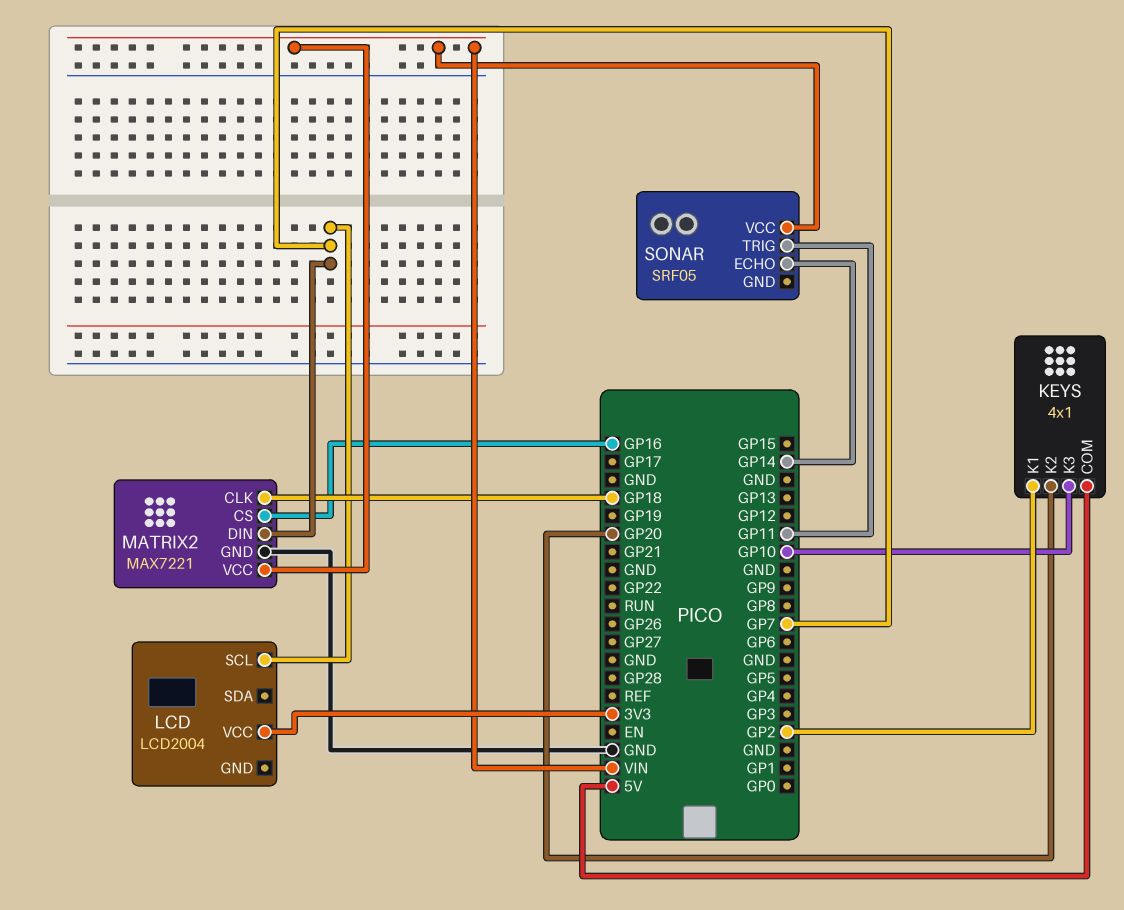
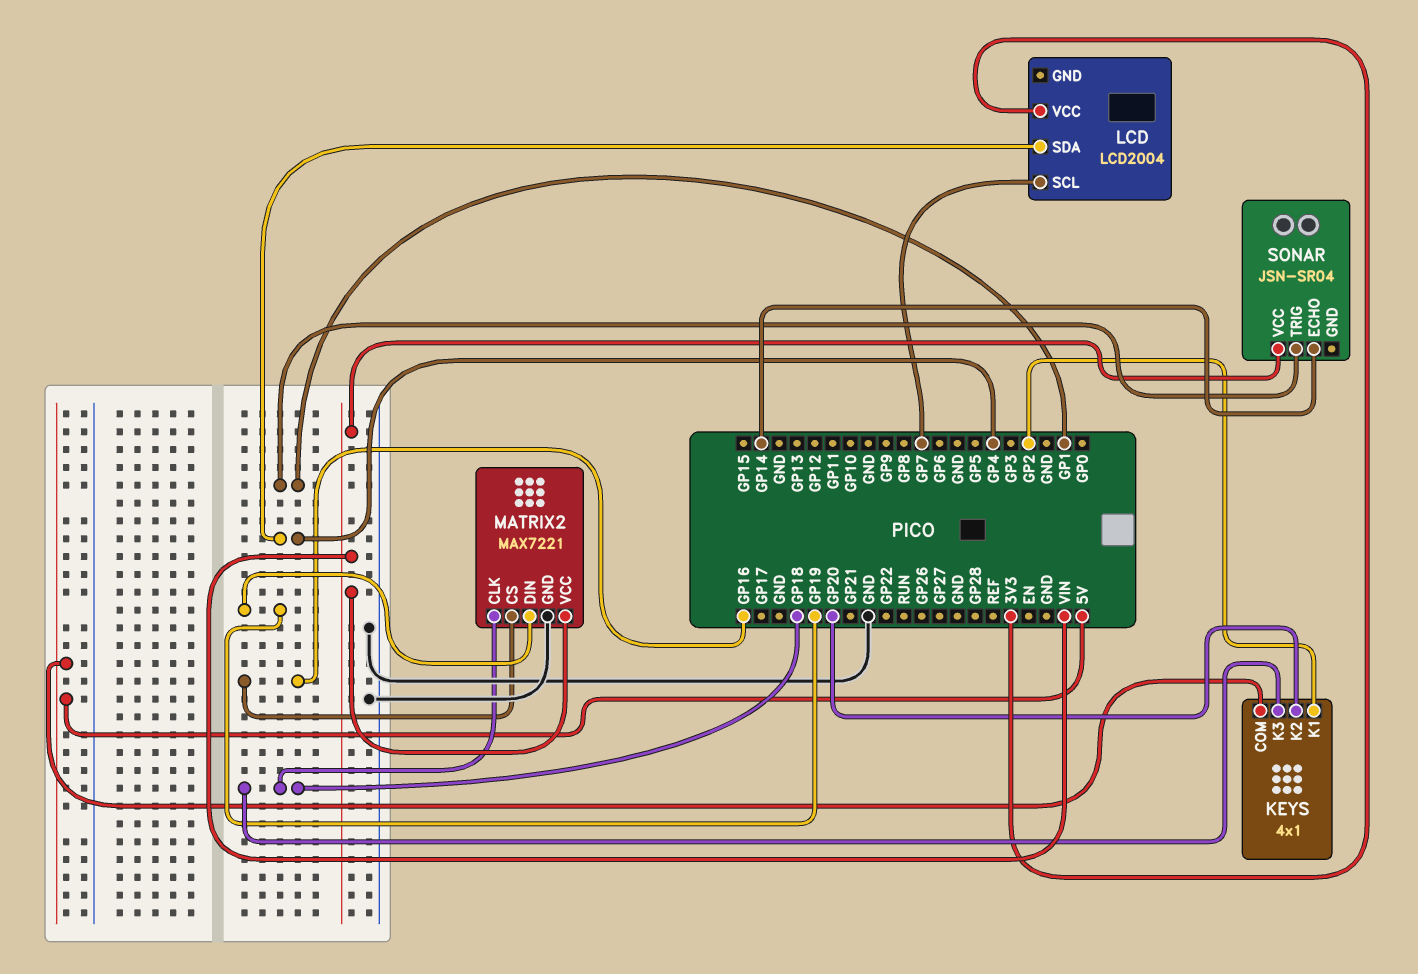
KEYS pin K3: GP10 -> GP18
LCD pin SDA: none -> GP4
MATRIX2 pin DIN: GP7 -> GP19
SONAR: SRF05 -> JSN-SR04
SONAR pin TRIG: GP11 -> GP1

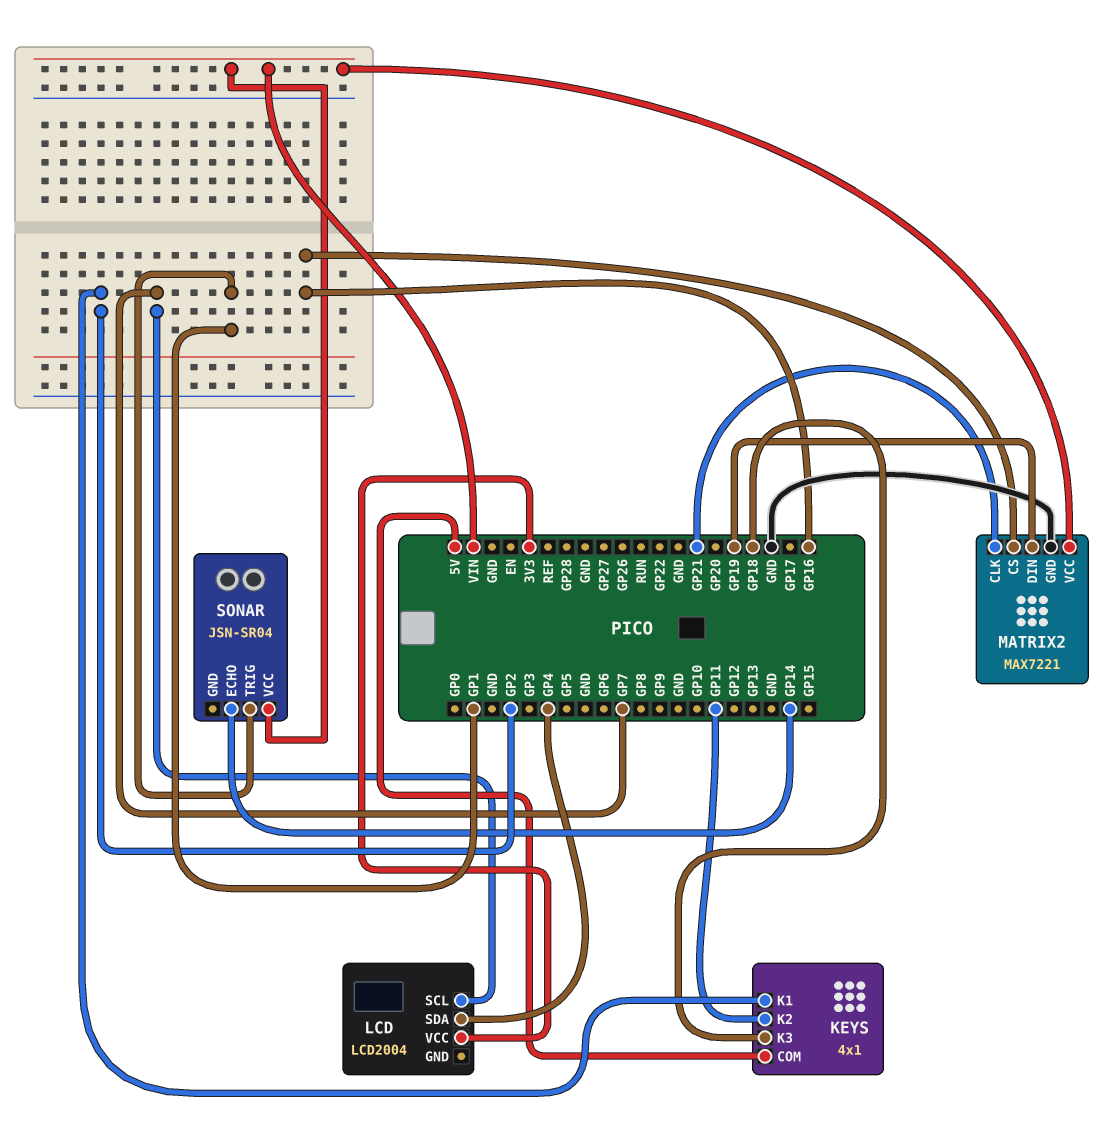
KEYS pin K2: GP20 -> GP11
MATRIX2 pin CLK: GP18 -> GP21

